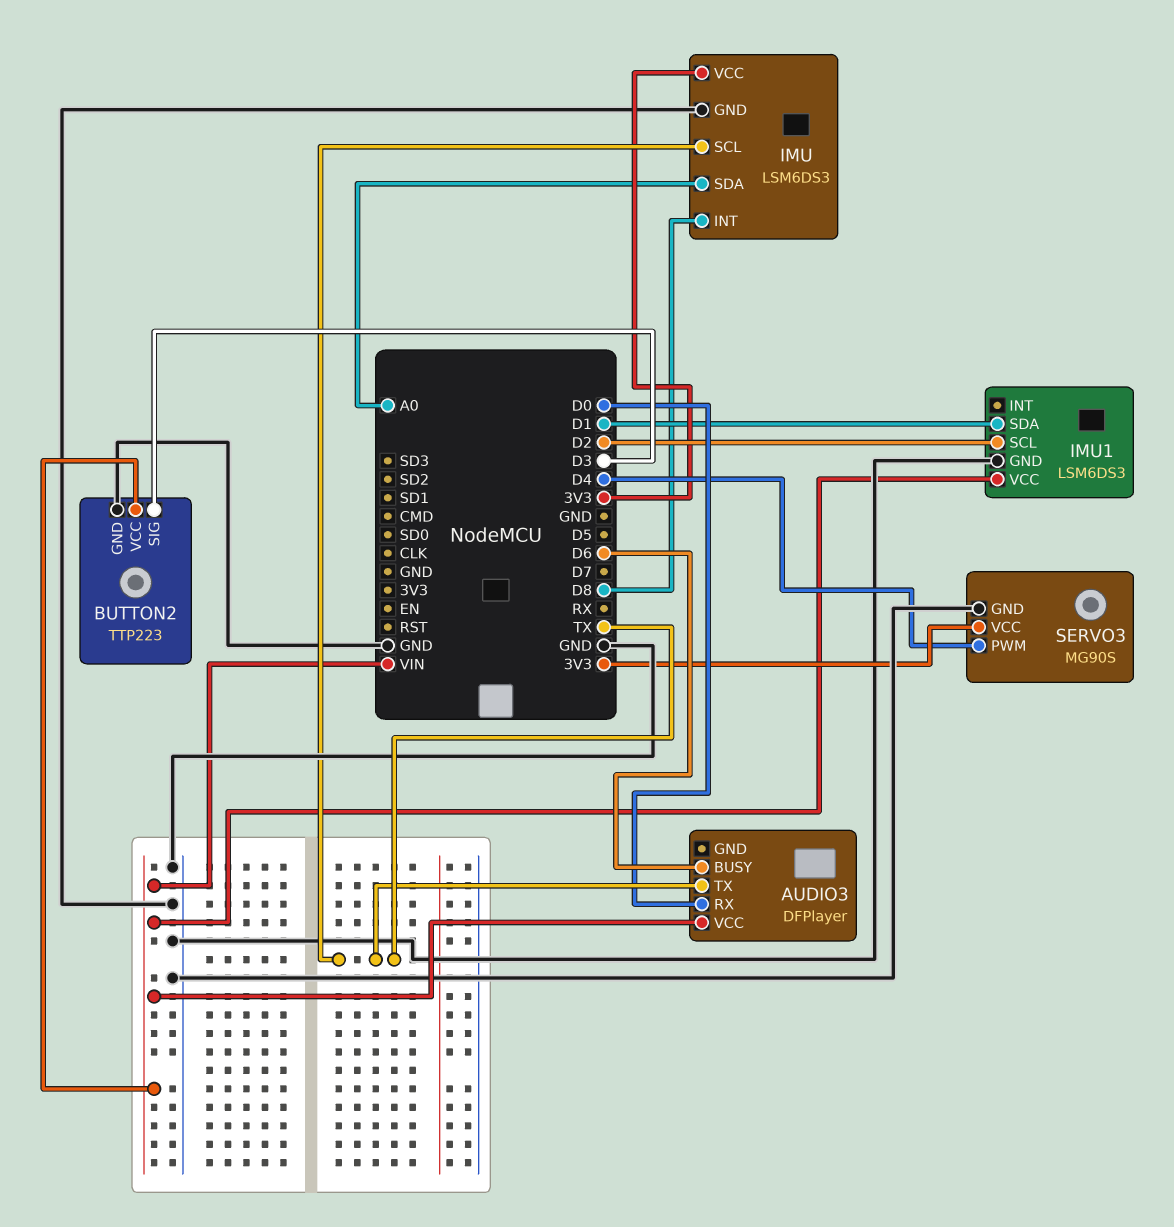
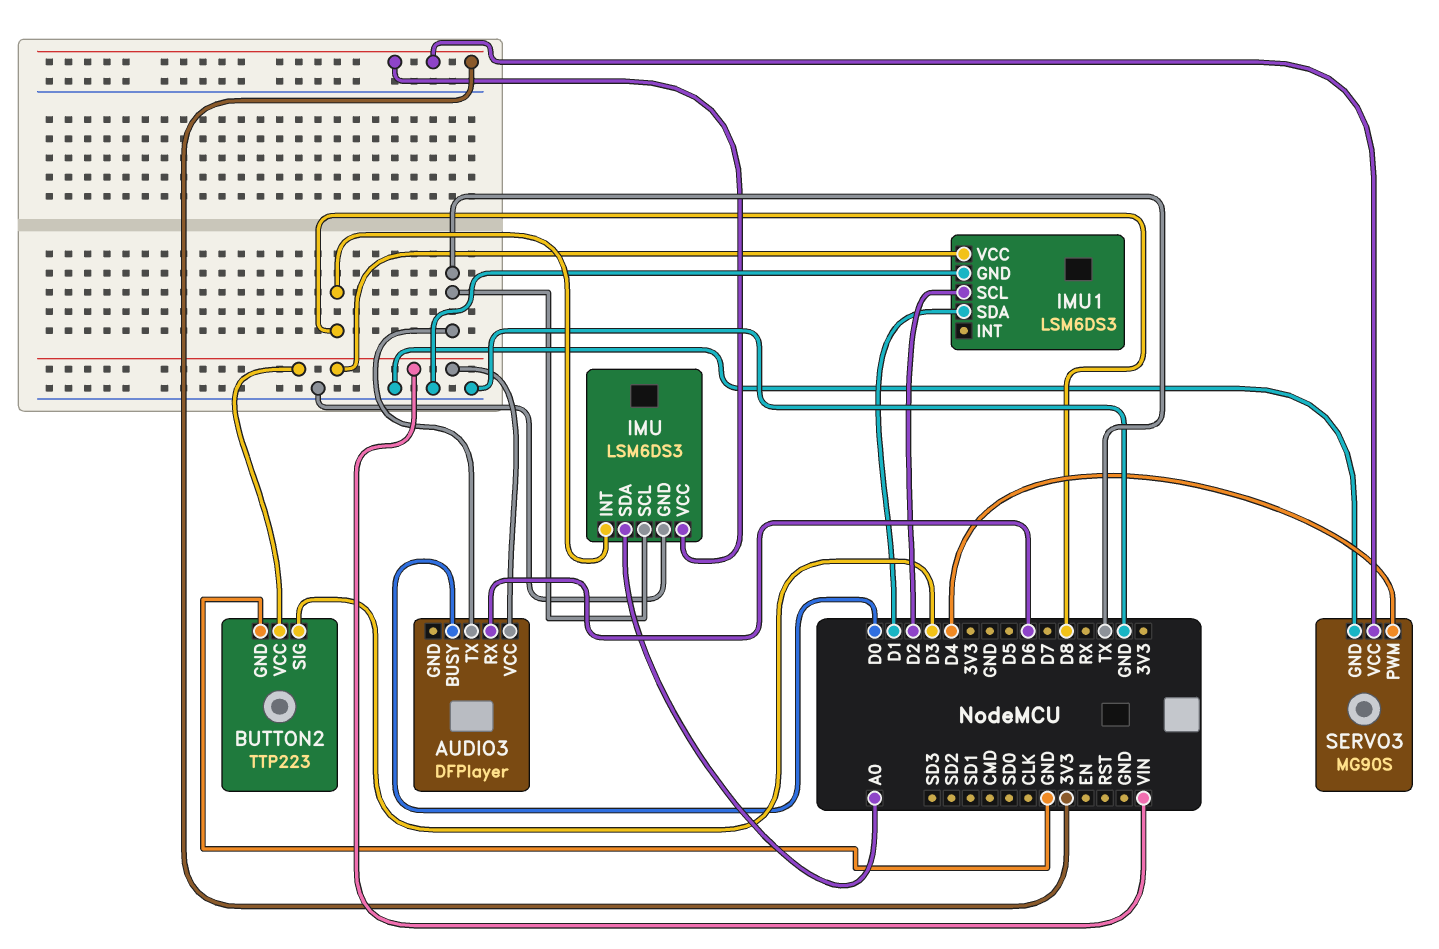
AUDIO3 pin BUSY: D6 -> D0
AUDIO3 pin RX: D0 -> D6

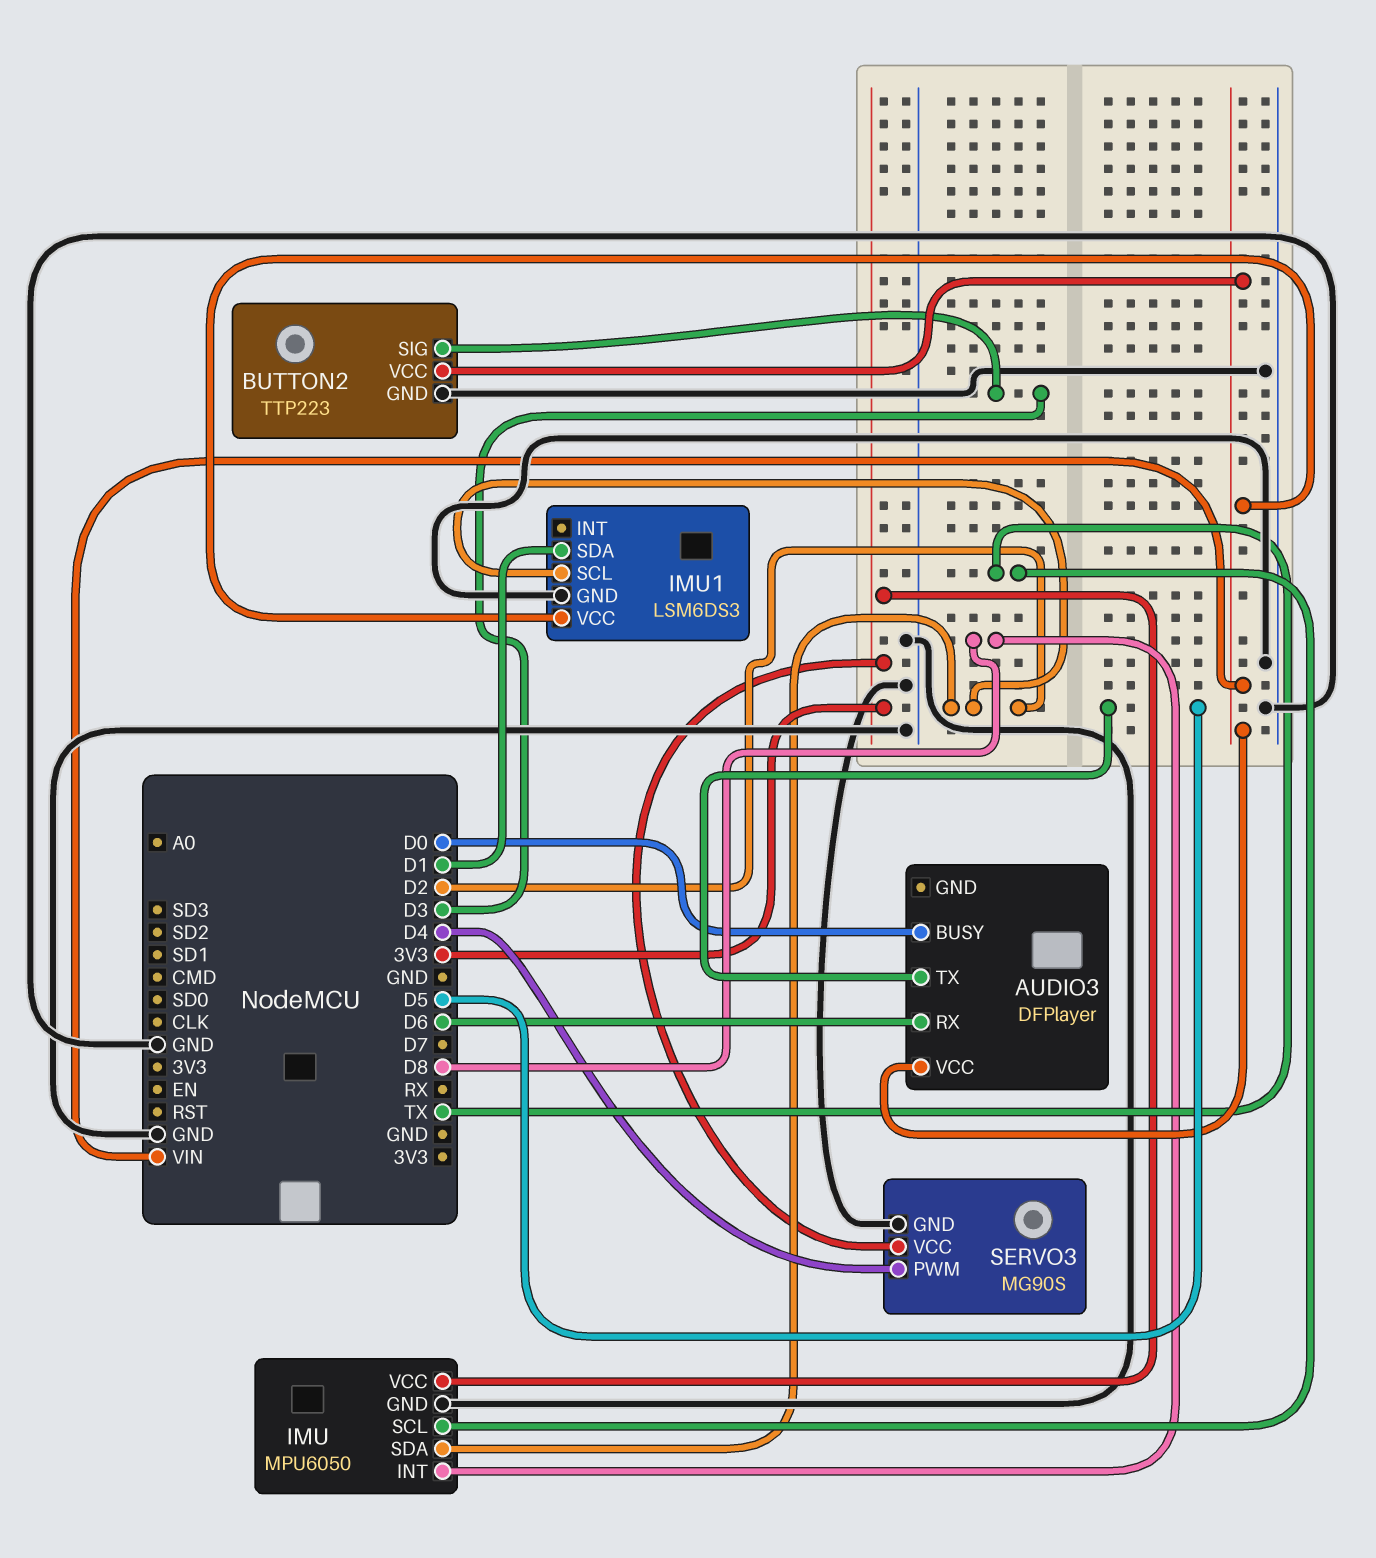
AUDIO3 pin TX: TX -> D5
IMU: LSM6DS3 -> MPU6050
IMU pin SDA: A0 -> D2

